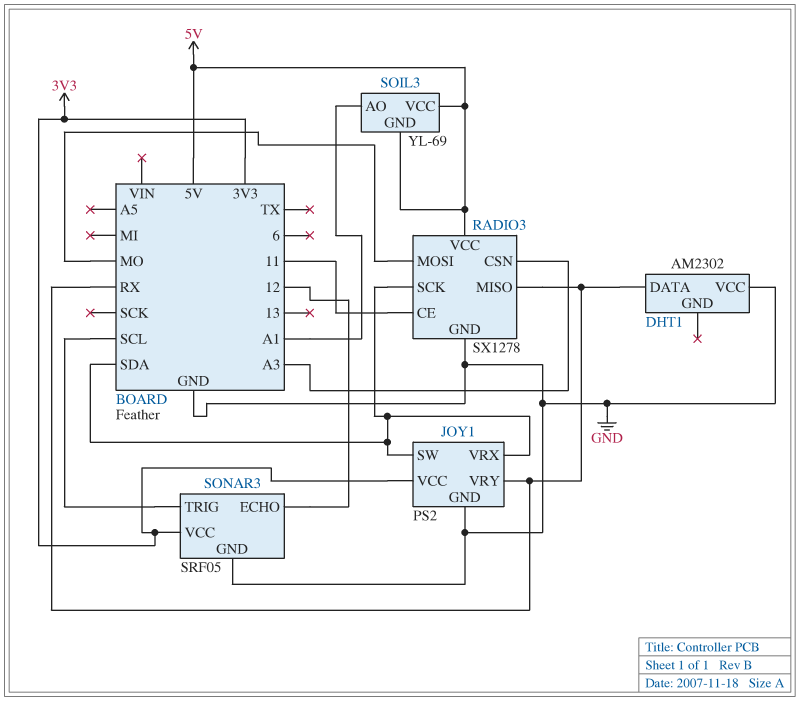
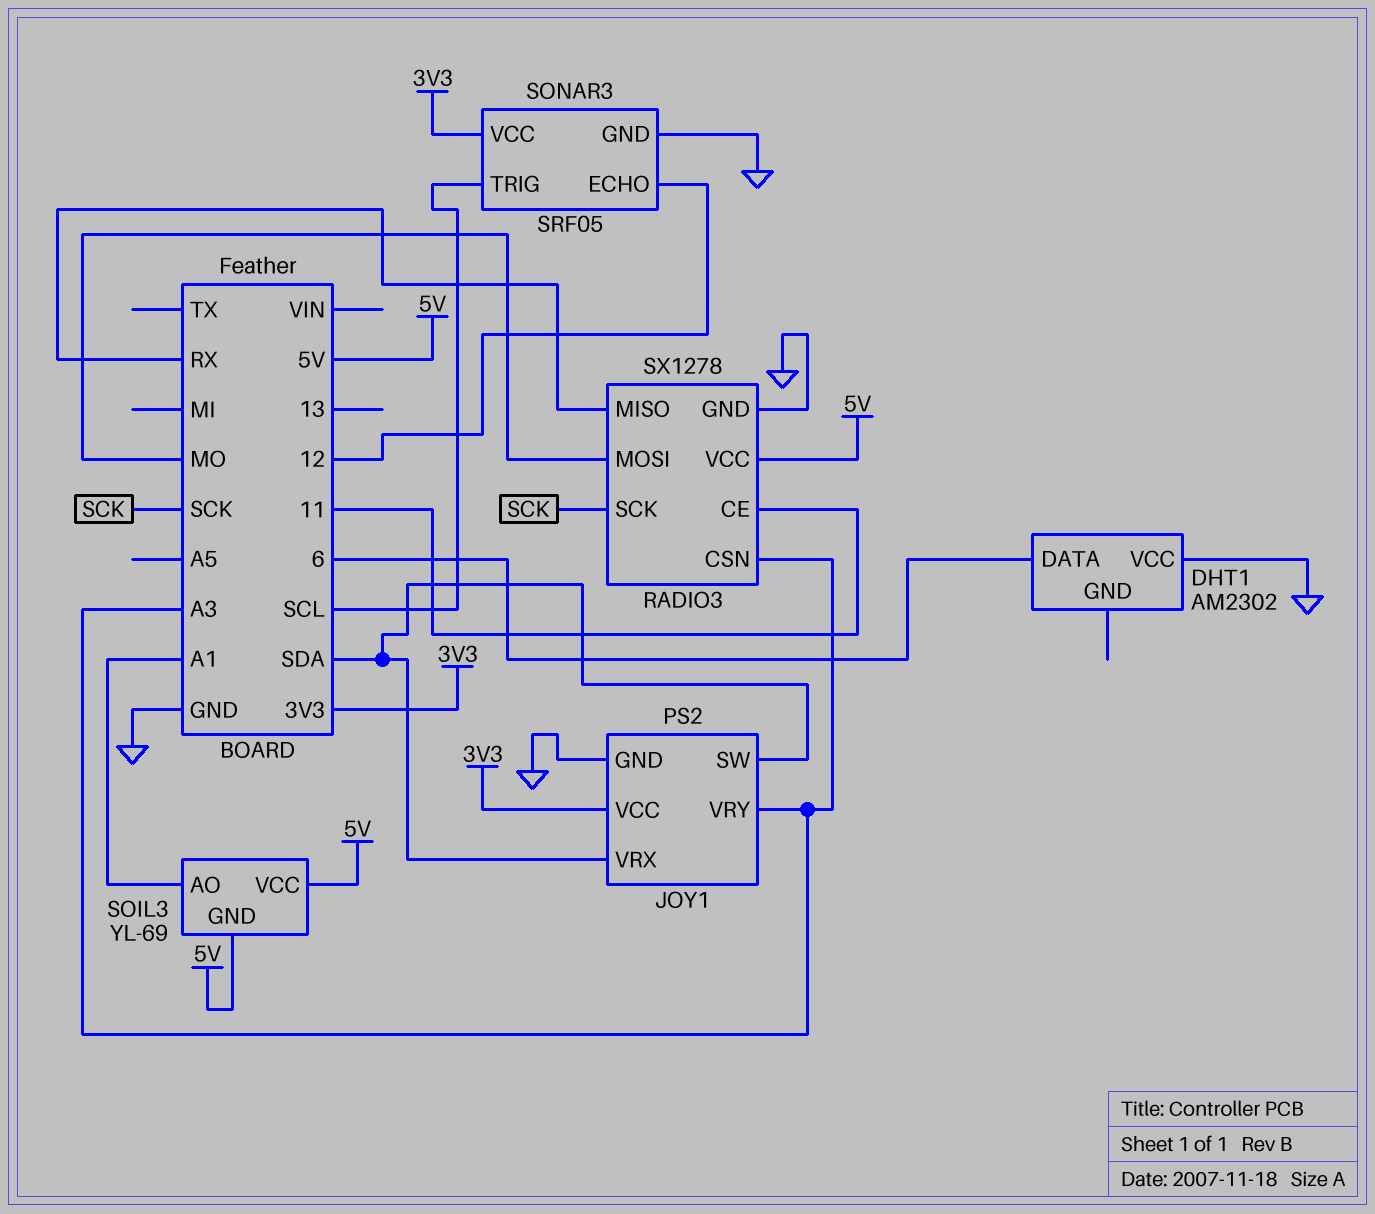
DHT1 pin DATA: RX -> 6
JOY1 pin VRY: RX -> A3
RADIO3 pin SCK: SDA -> SCK

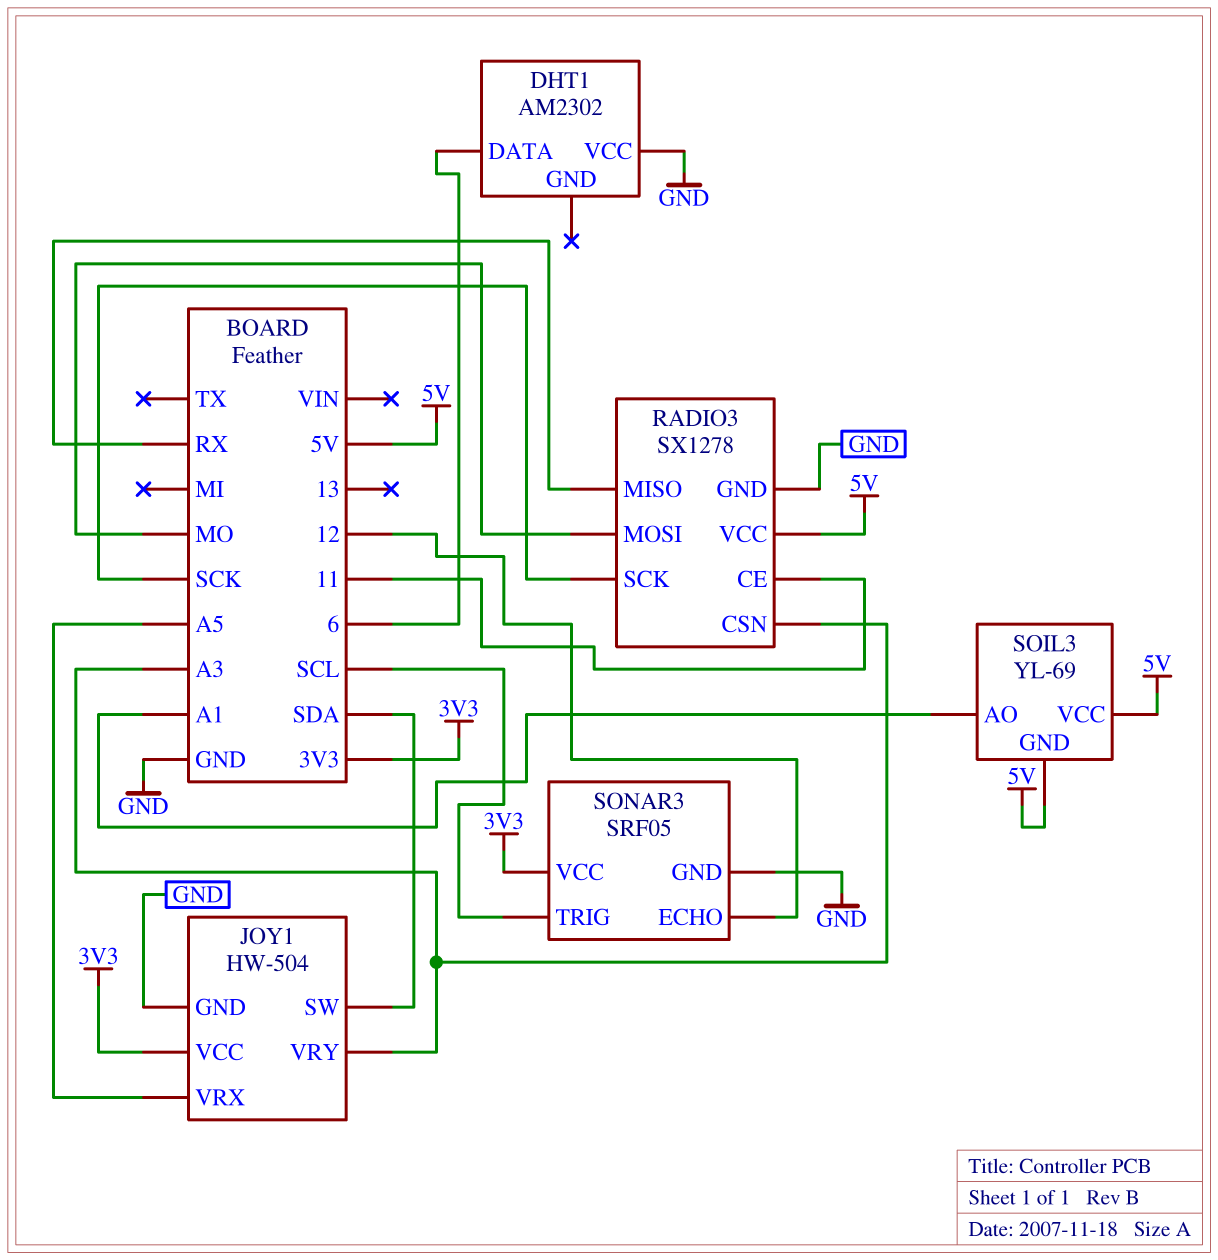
JOY1: PS2 -> HW-504
JOY1 pin VRX: SDA -> A5

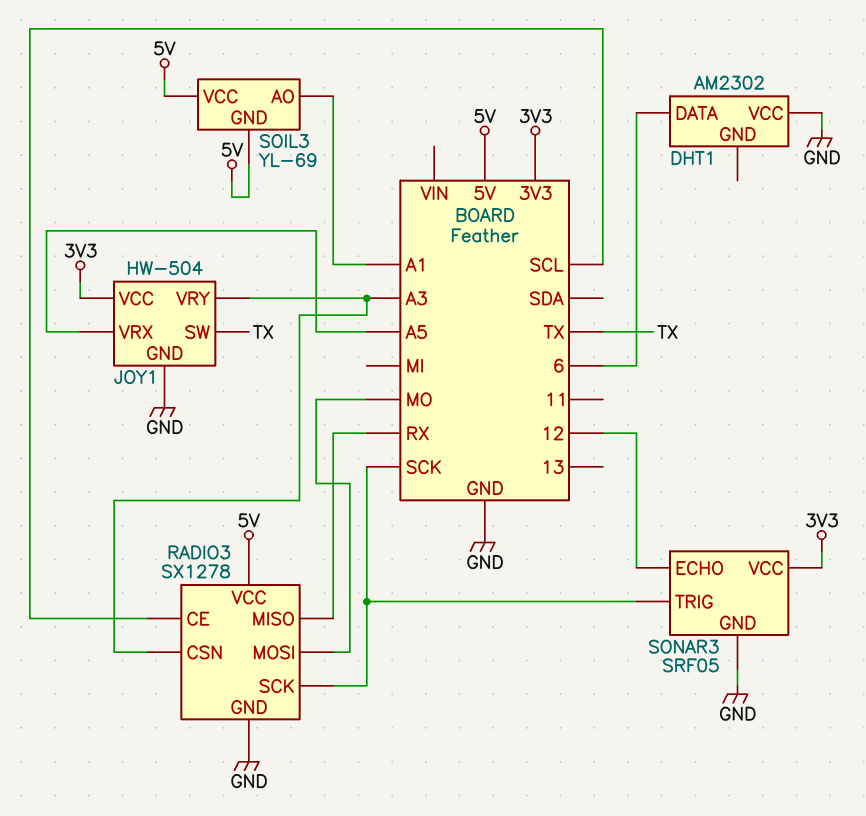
JOY1 pin SW: SDA -> TX
RADIO3 pin CE: 11 -> SCL
SONAR3 pin TRIG: SCL -> SCK

